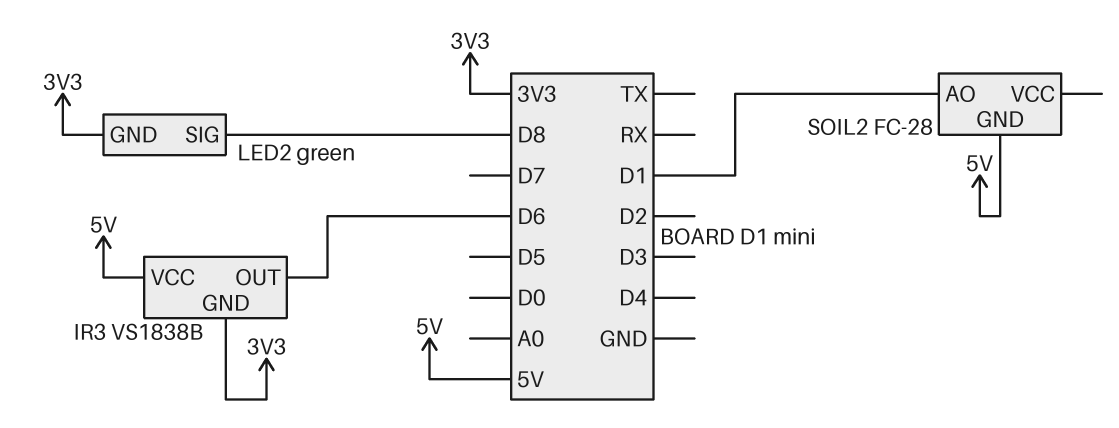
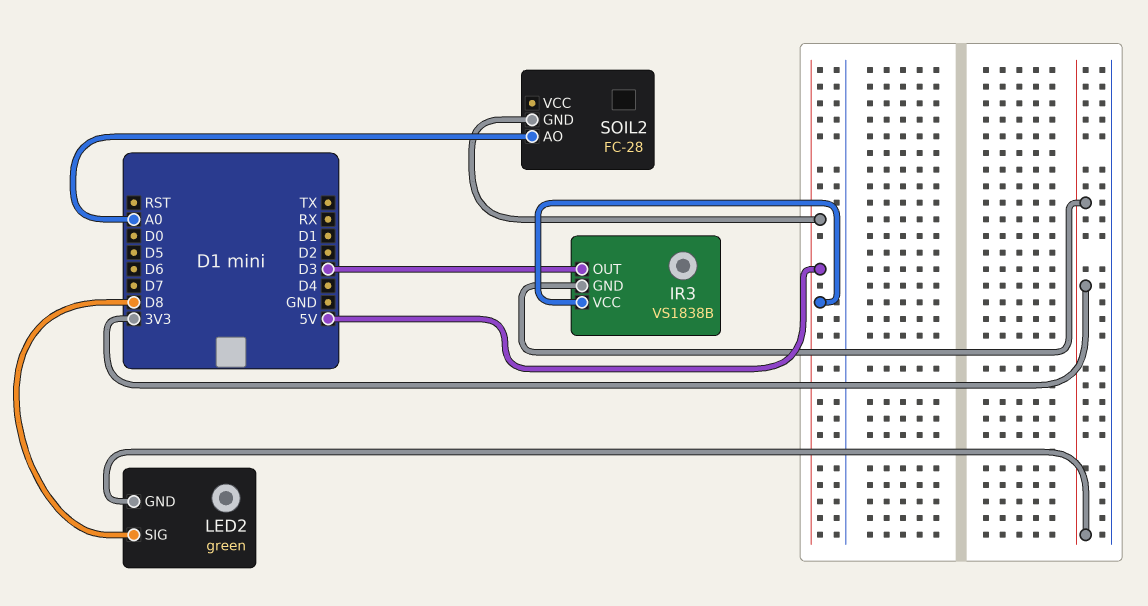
IR3 pin OUT: D6 -> D3
SOIL2 pin AO: D1 -> A0

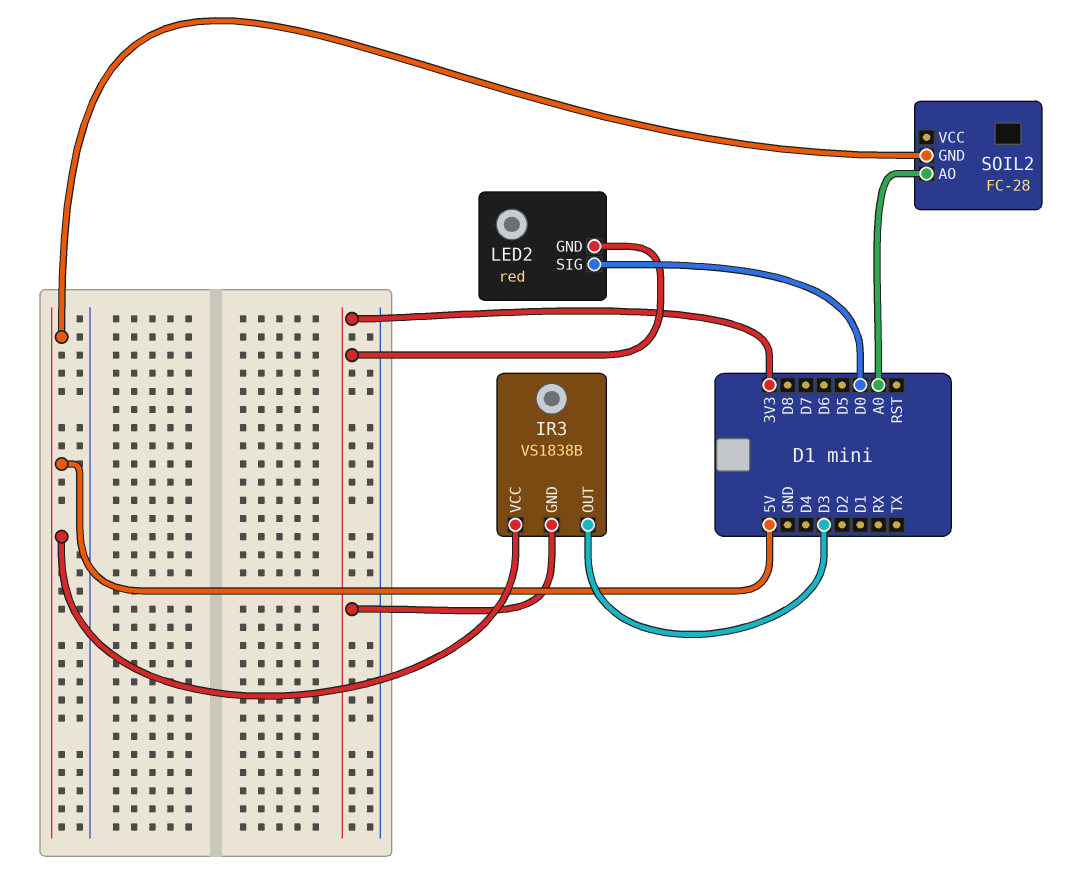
LED2: green -> red
LED2 pin SIG: D8 -> D0

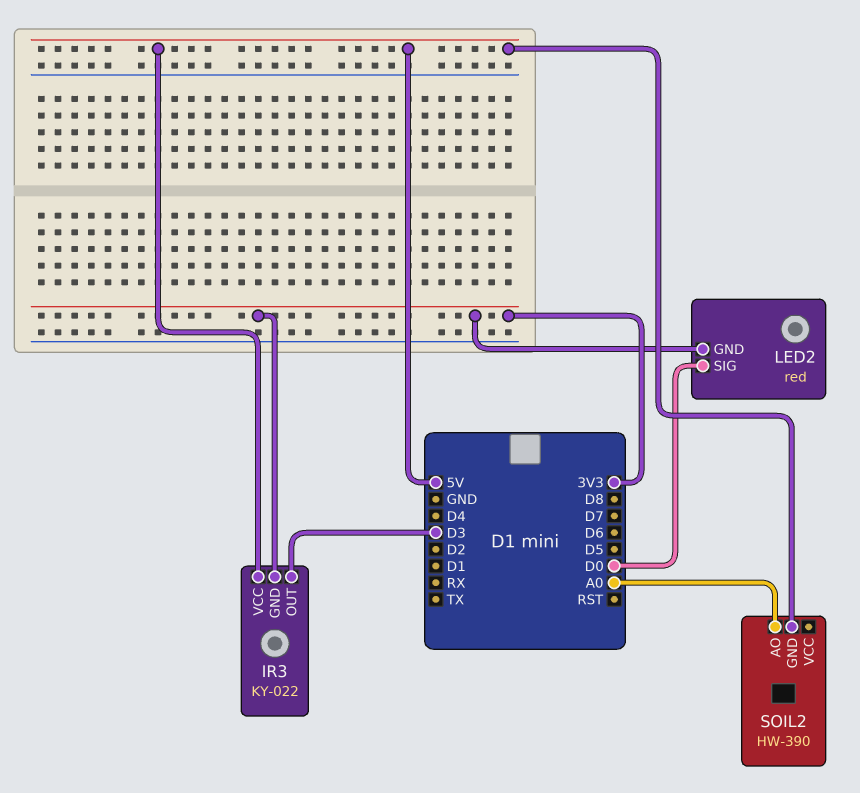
IR3: VS1838B -> KY-022
SOIL2: FC-28 -> HW-390

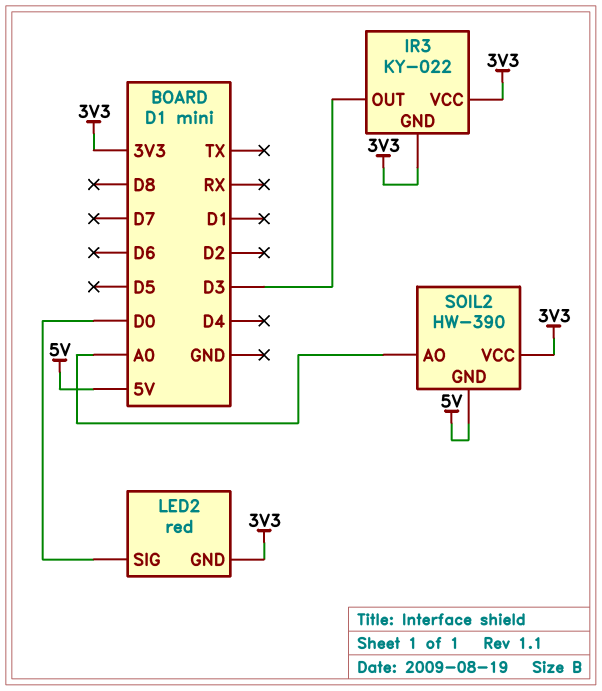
IR3 pin VCC: 5V -> 3V3
SOIL2 pin VCC: none -> 3V3

